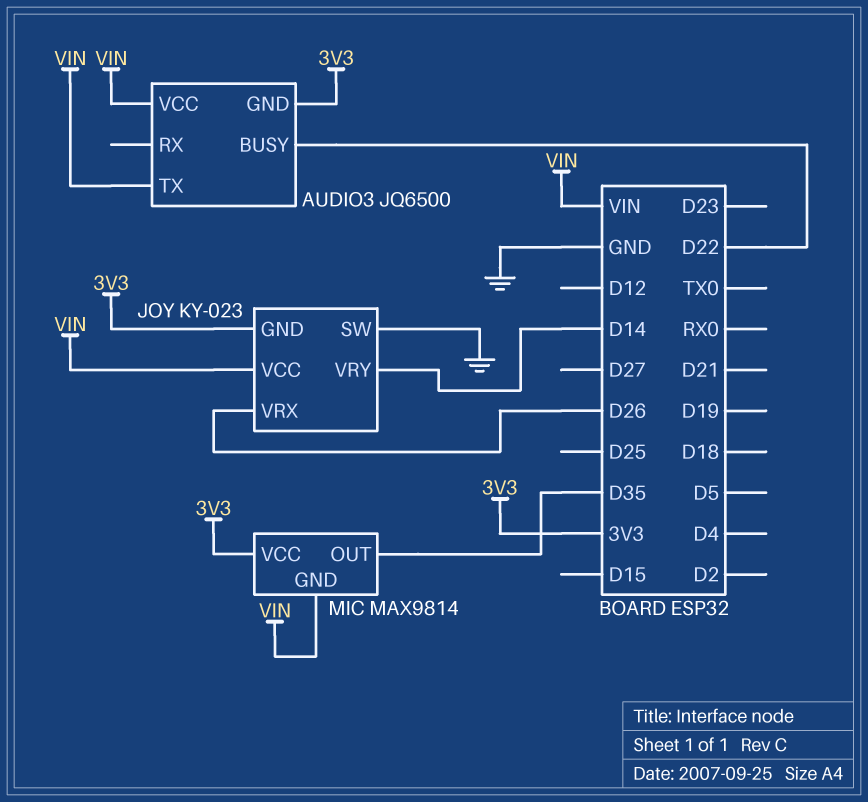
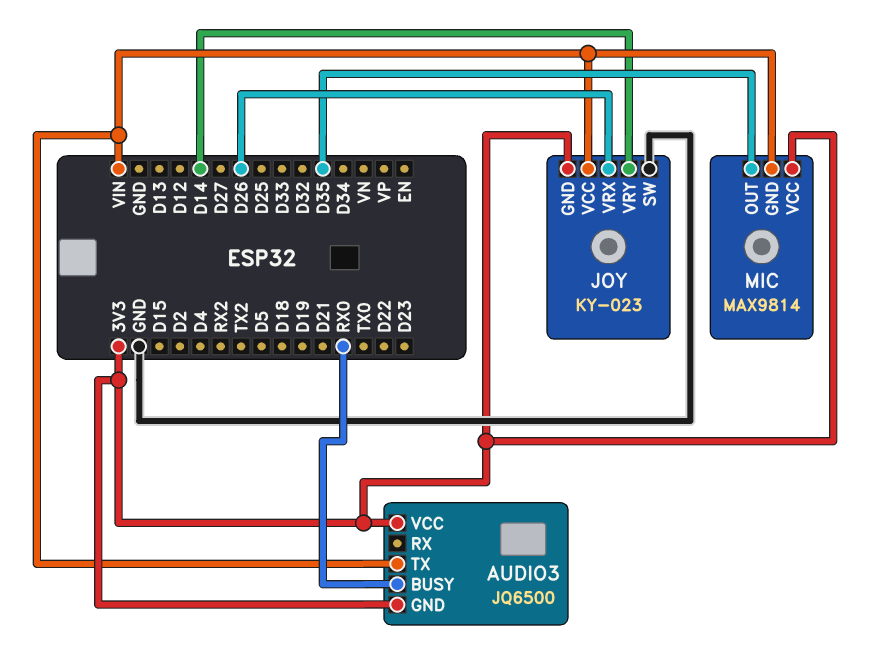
AUDIO3 pin BUSY: D22 -> RX0
AUDIO3 pin VCC: VIN -> 3V3

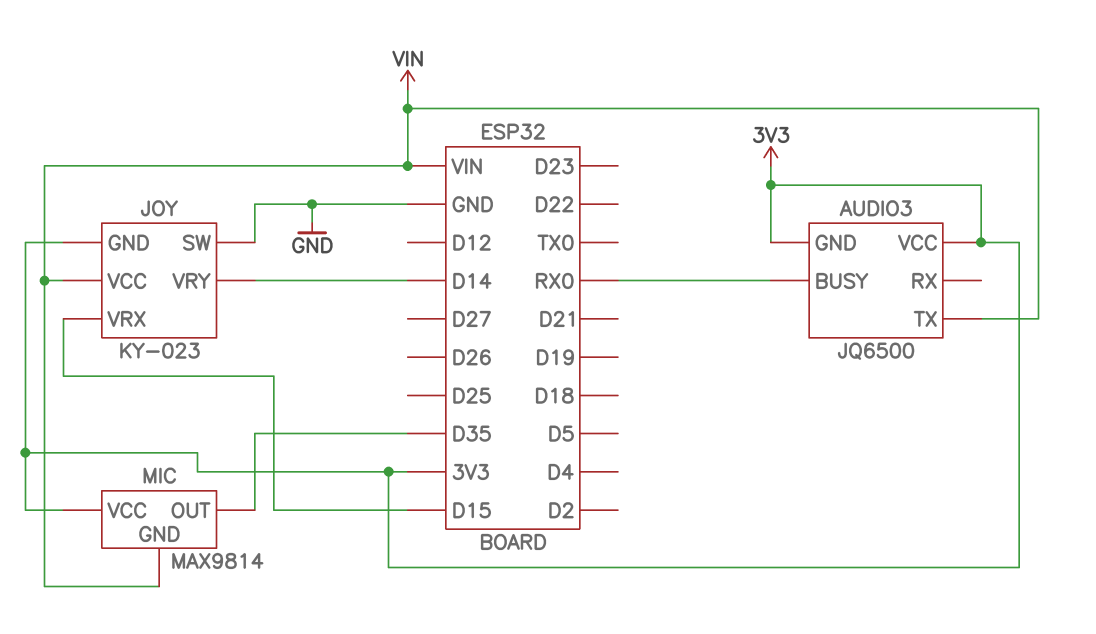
JOY pin VRX: D26 -> D15

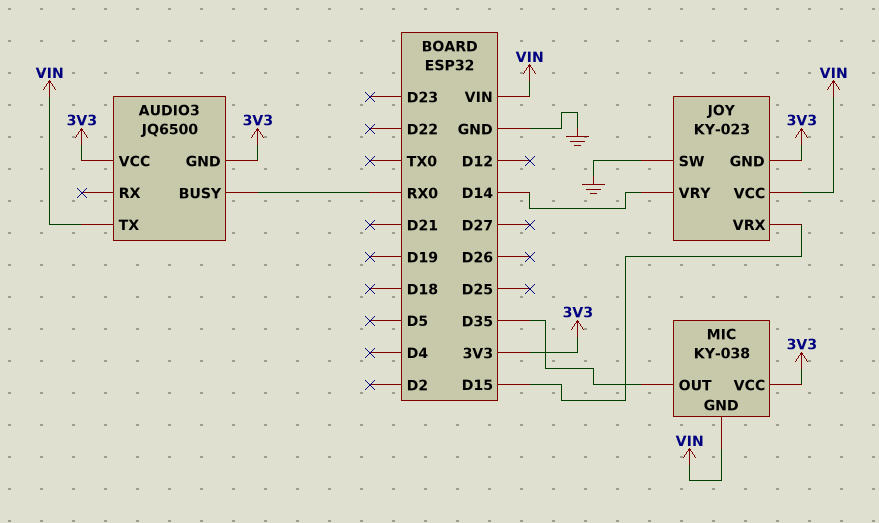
MIC: MAX9814 -> KY-038

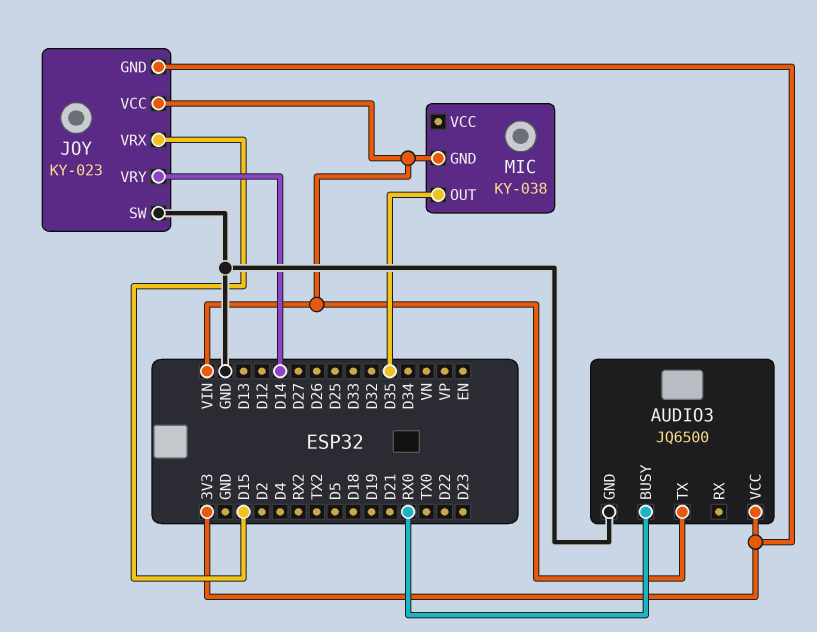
AUDIO3 pin GND: 3V3 -> GND
MIC pin VCC: 3V3 -> none

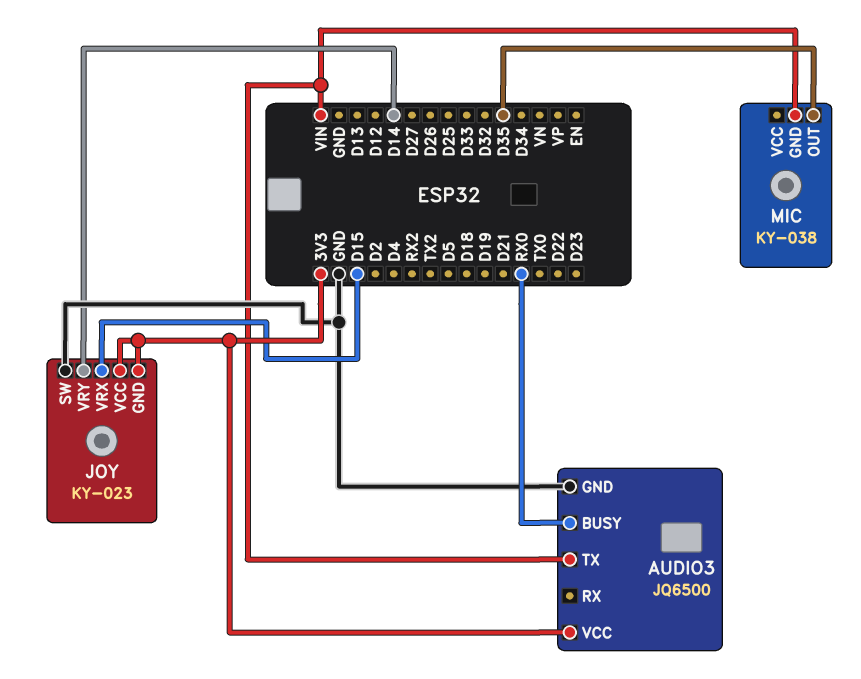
JOY pin VCC: VIN -> 3V3

